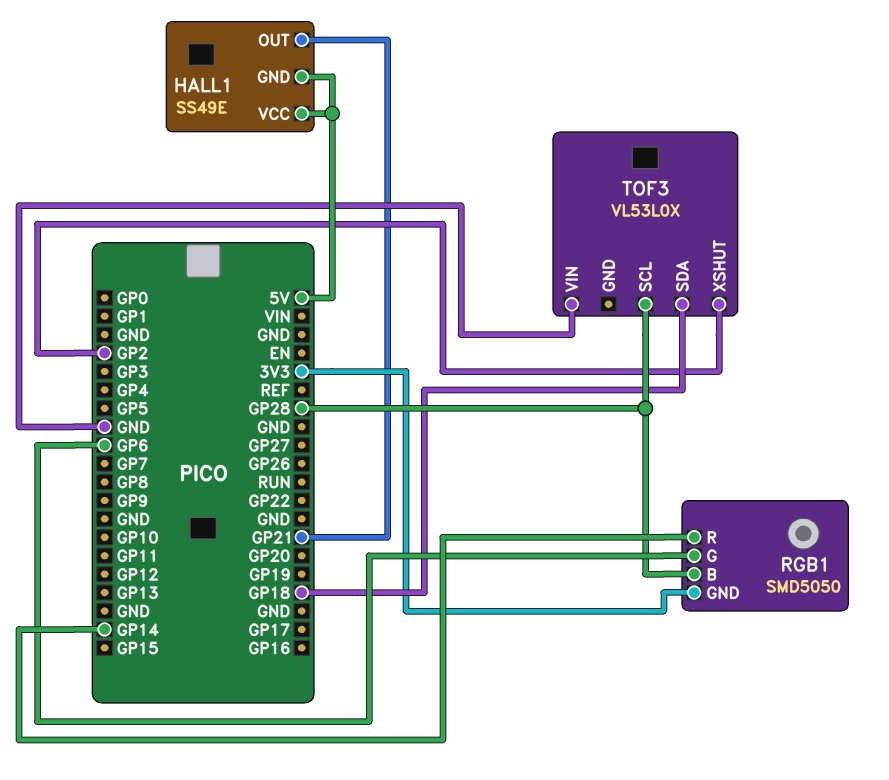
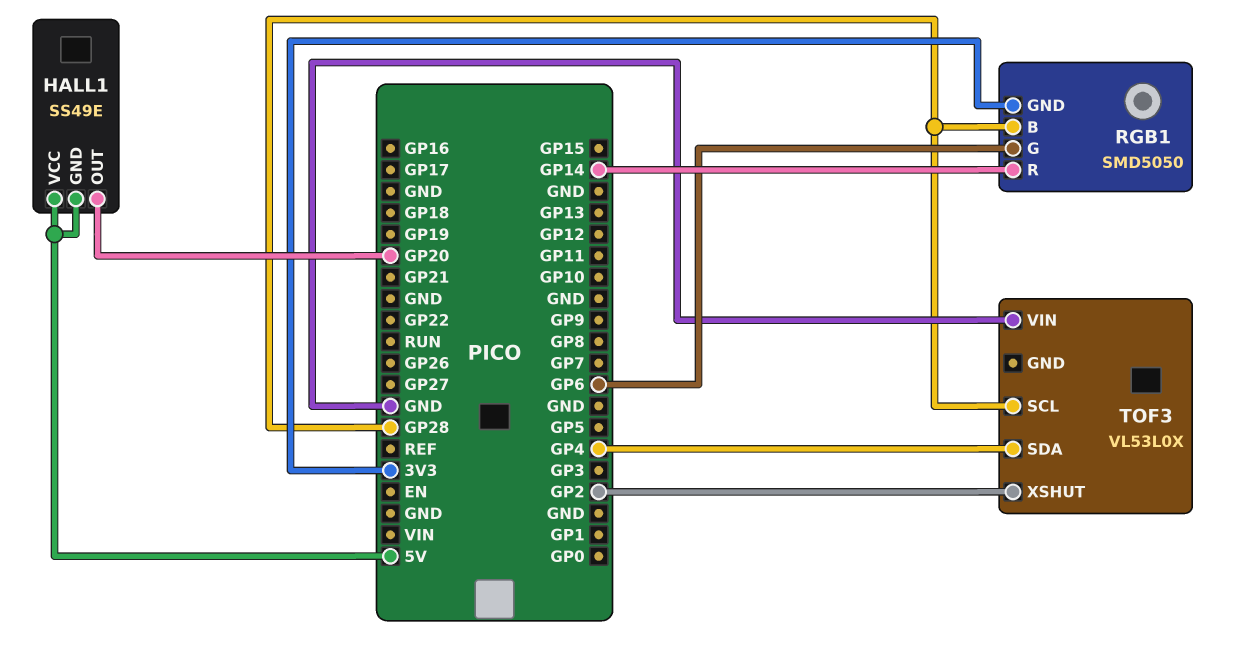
HALL1 pin OUT: GP21 -> GP20
TOF3 pin SDA: GP18 -> GP4

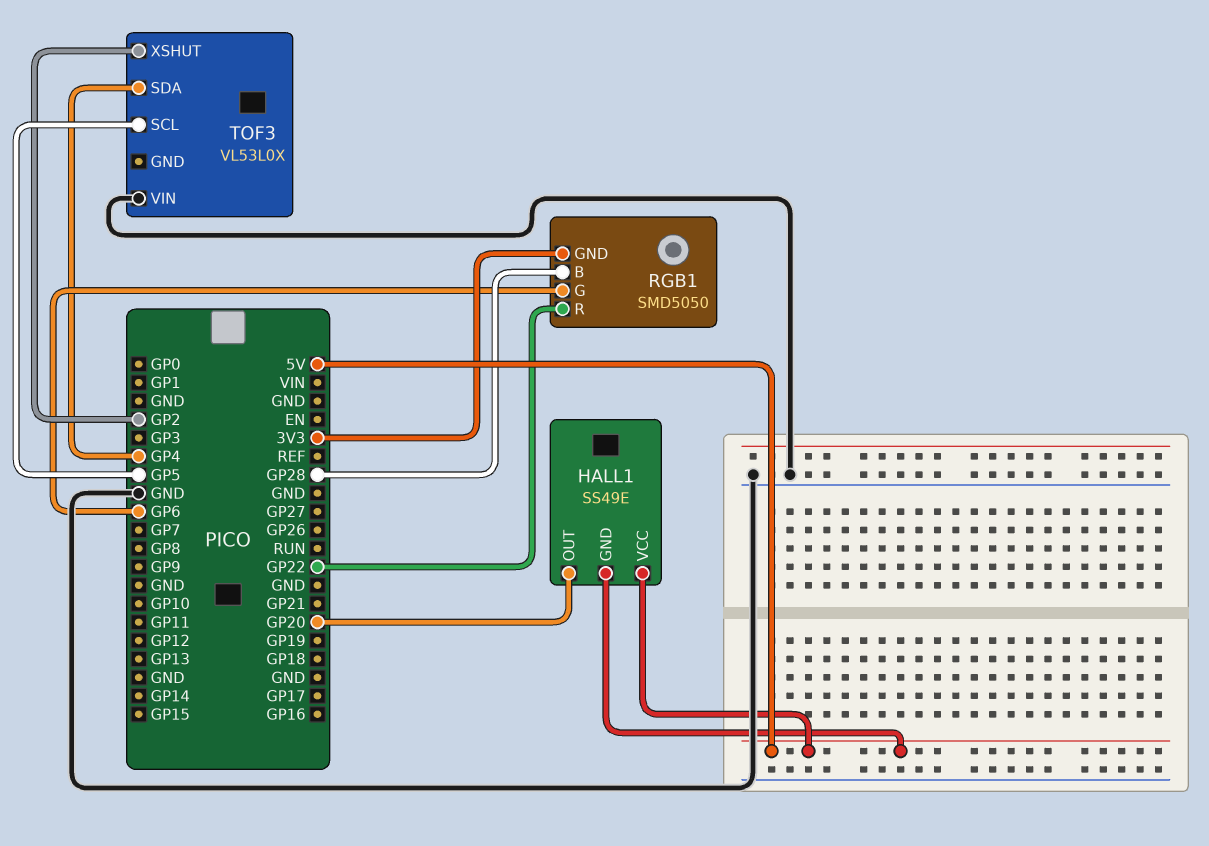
RGB1 pin R: GP14 -> GP22
TOF3 pin SCL: GP28 -> GP5

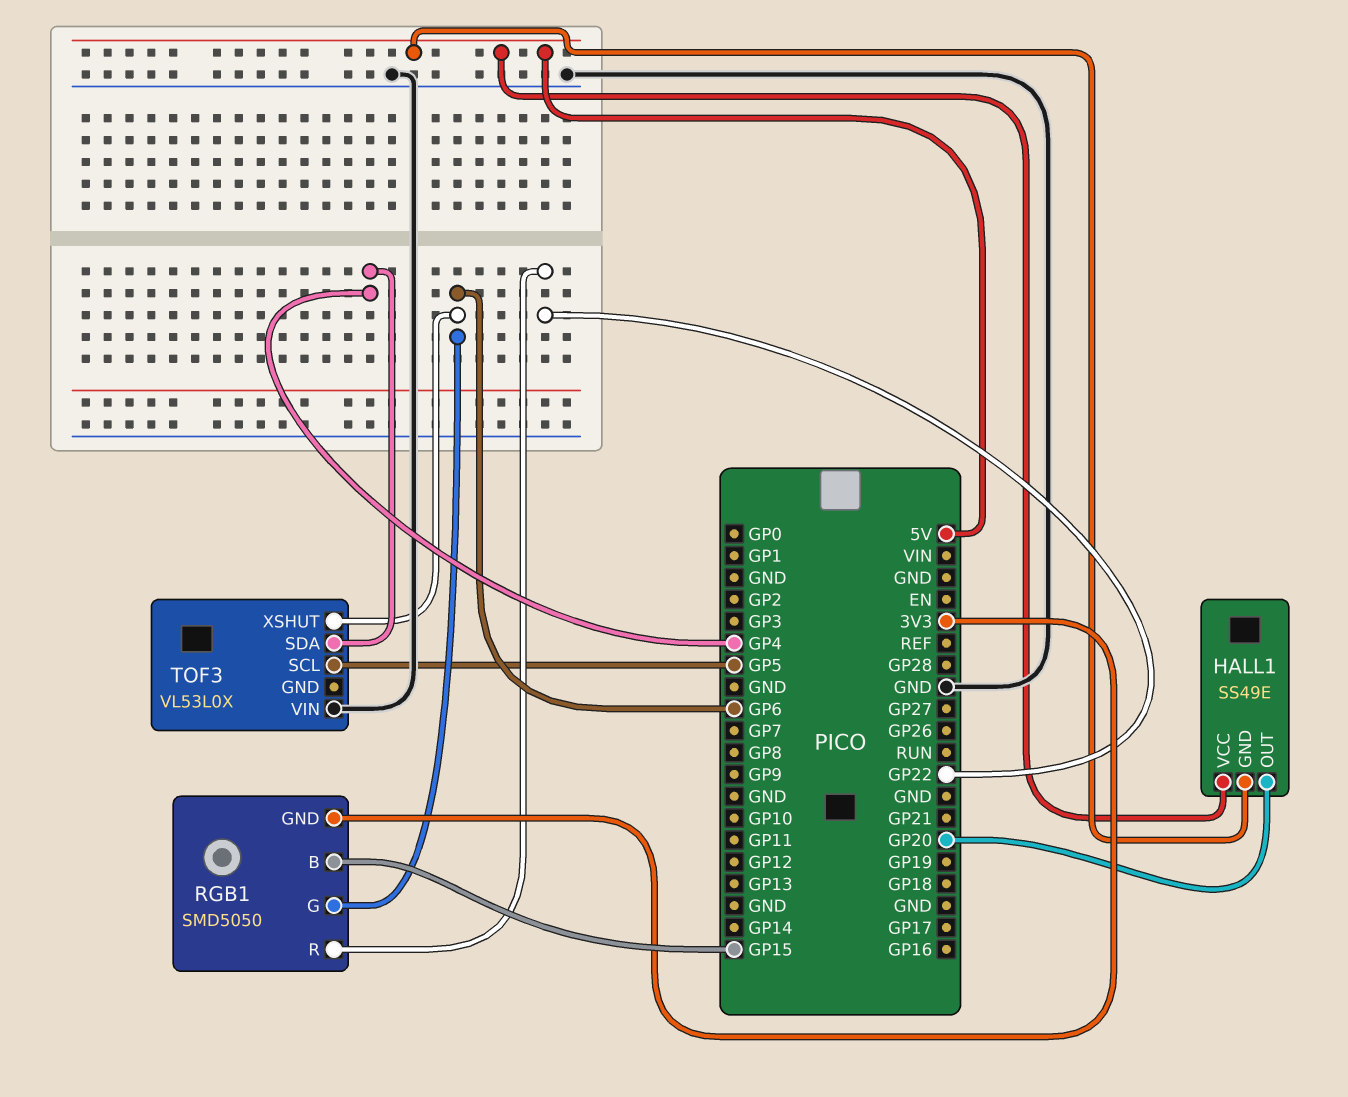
RGB1 pin B: GP28 -> GP15
TOF3 pin XSHUT: GP2 -> GP6

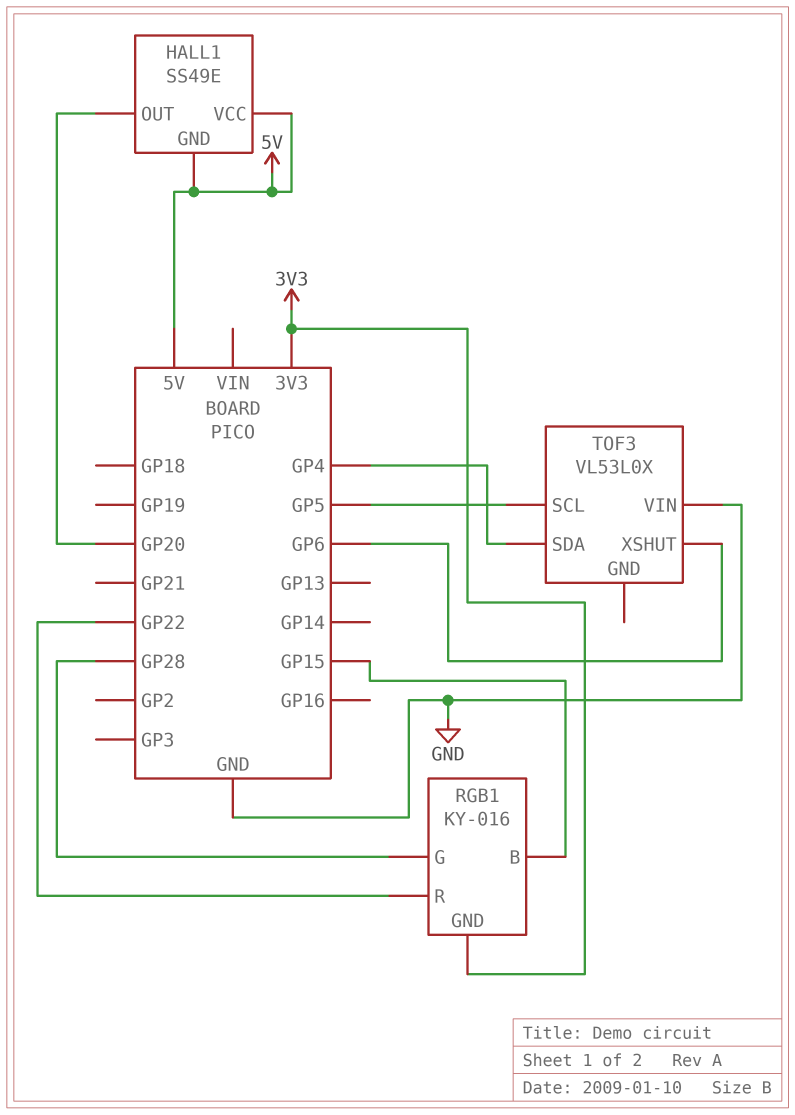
RGB1: SMD5050 -> KY-016
RGB1 pin G: GP6 -> GP28

